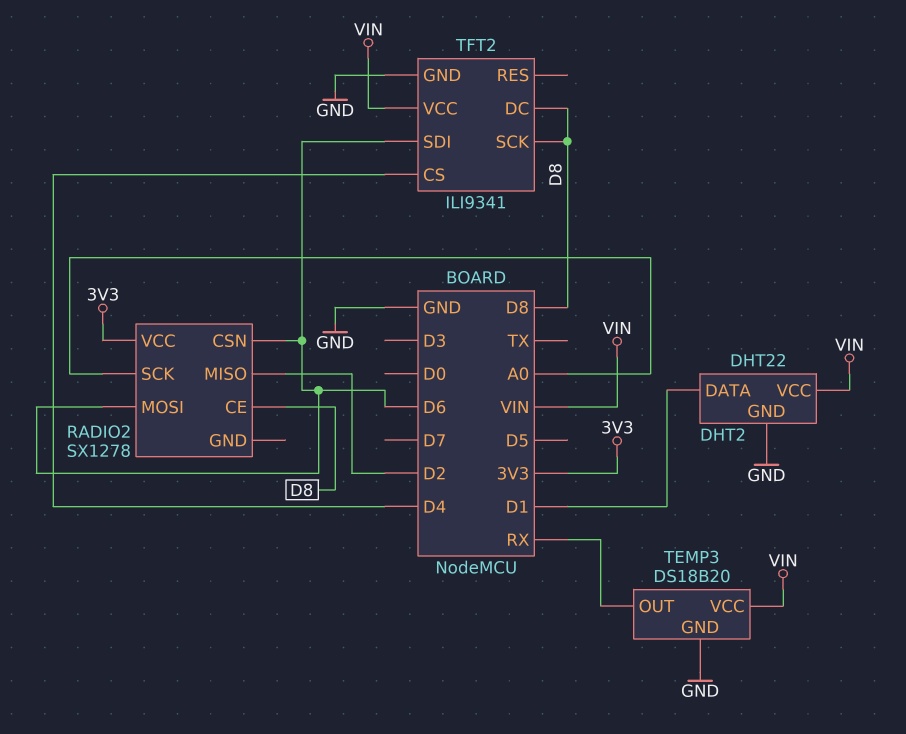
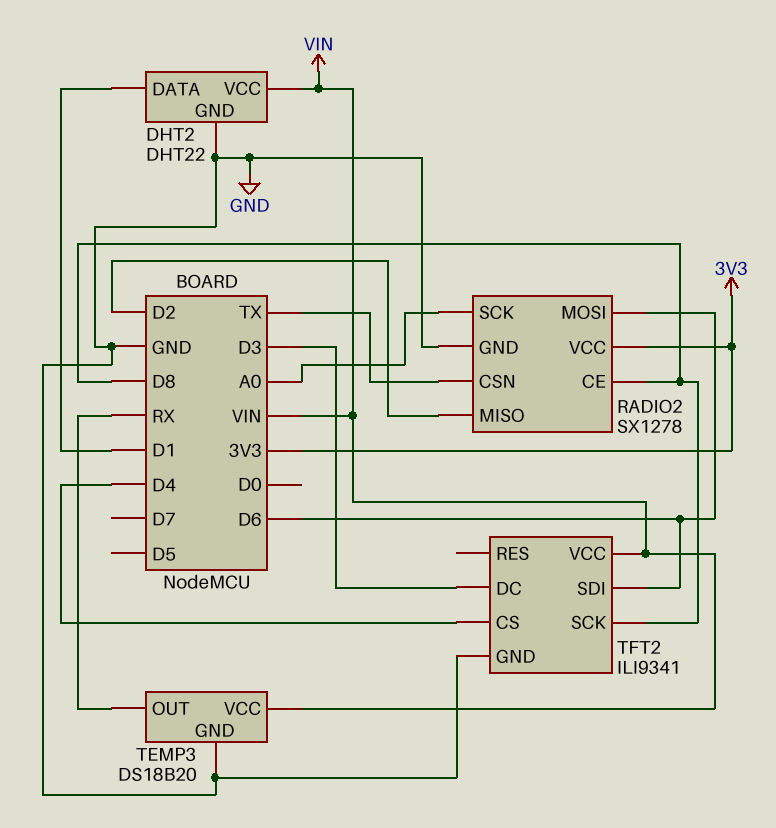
RADIO2 pin CSN: D6 -> TX
RADIO2 pin GND: none -> GND
TFT2 pin DC: D8 -> D3

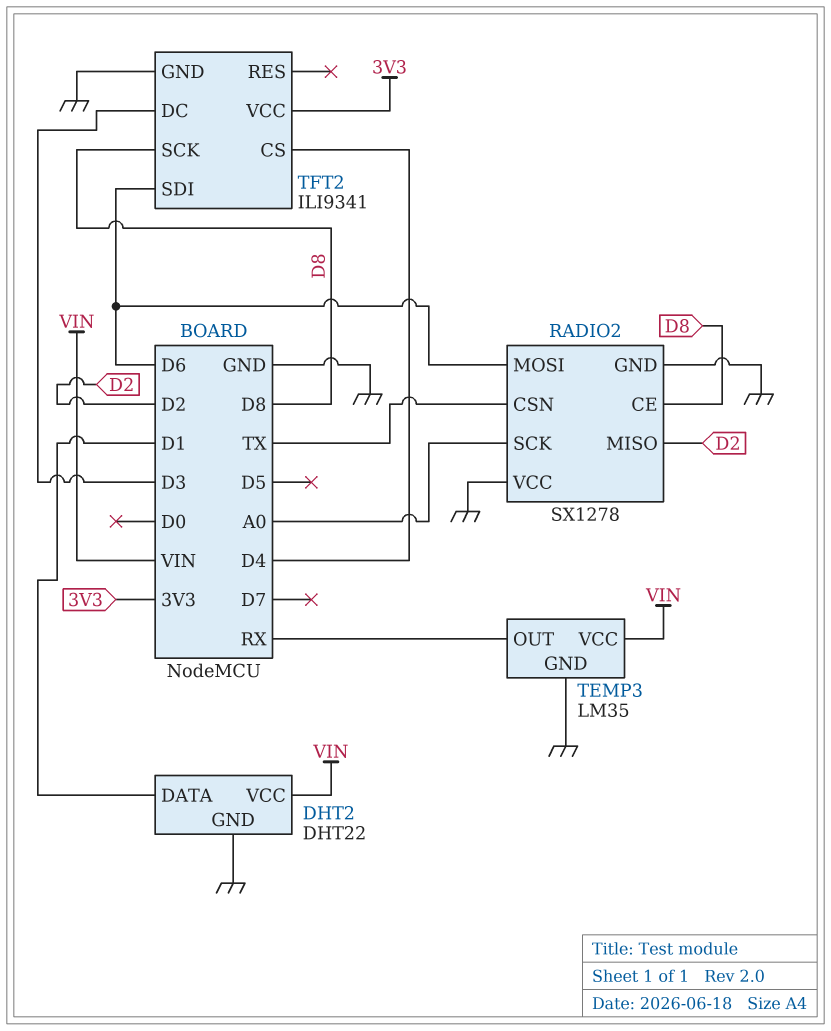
RADIO2 pin VCC: 3V3 -> GND
TEMP3: DS18B20 -> LM35
TFT2 pin VCC: VIN -> 3V3

